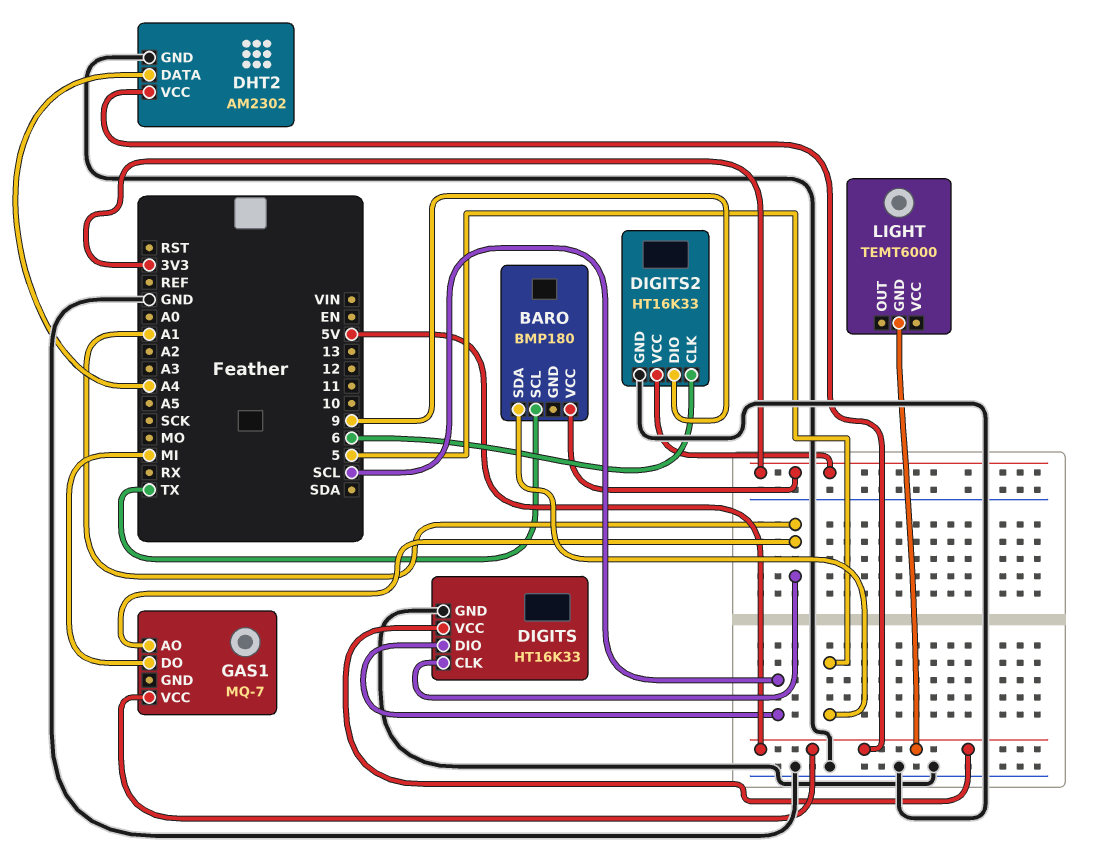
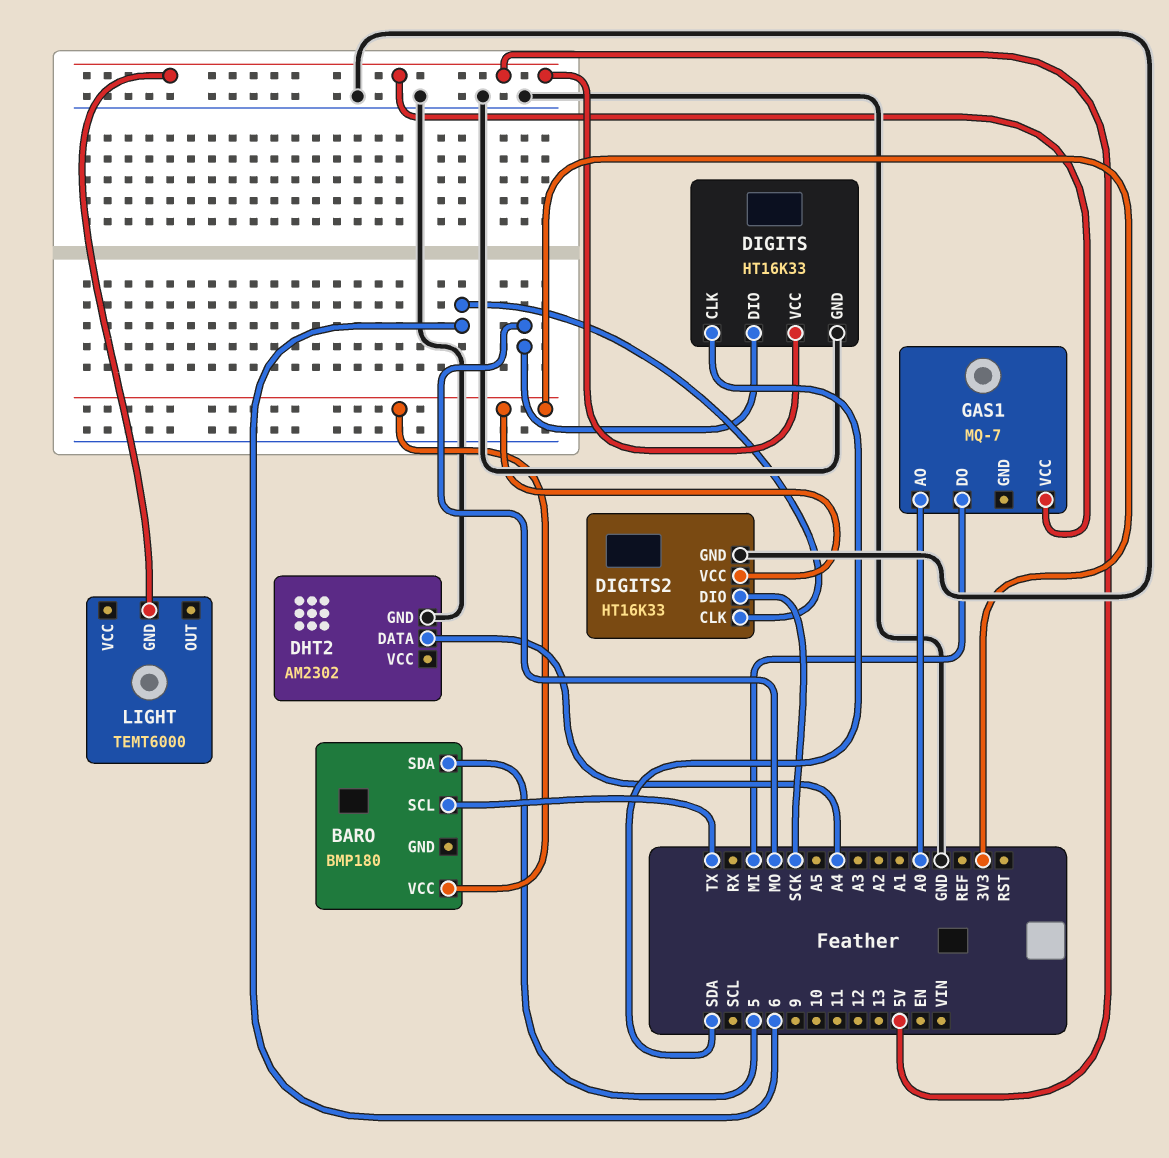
DHT2 pin VCC: 5V -> none
DIGITS pin CLK: A1 -> SDA
DIGITS pin DIO: SCL -> MO
DIGITS2 pin DIO: 9 -> SCK
GAS1 pin AO: A1 -> A0

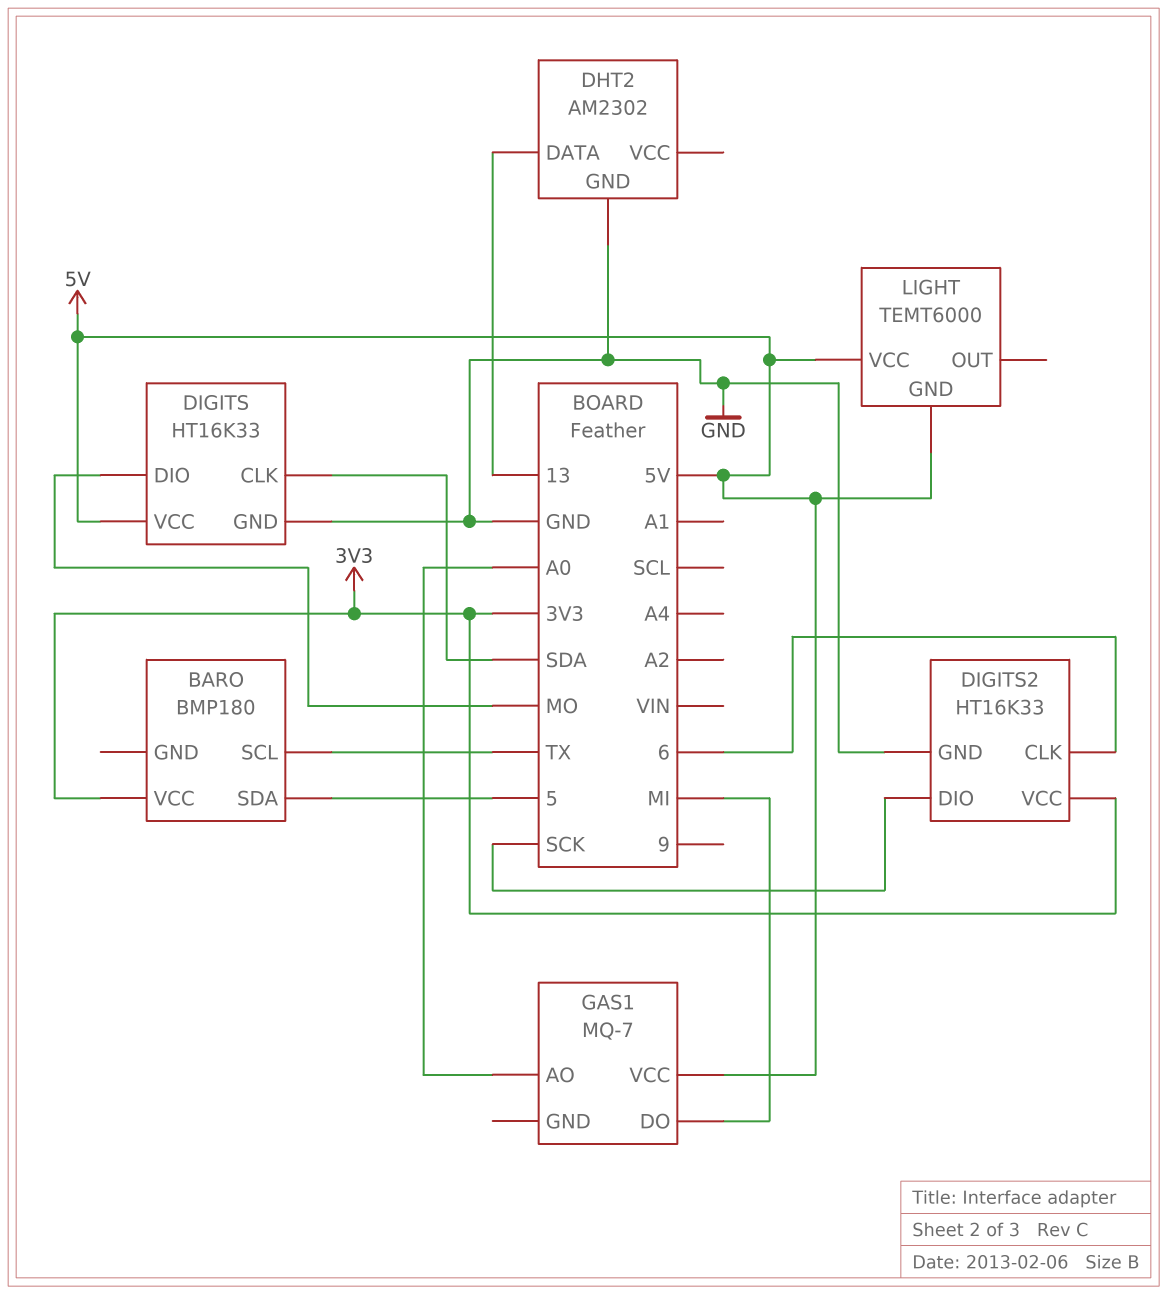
DHT2 pin DATA: A4 -> 13
LIGHT pin VCC: none -> 5V

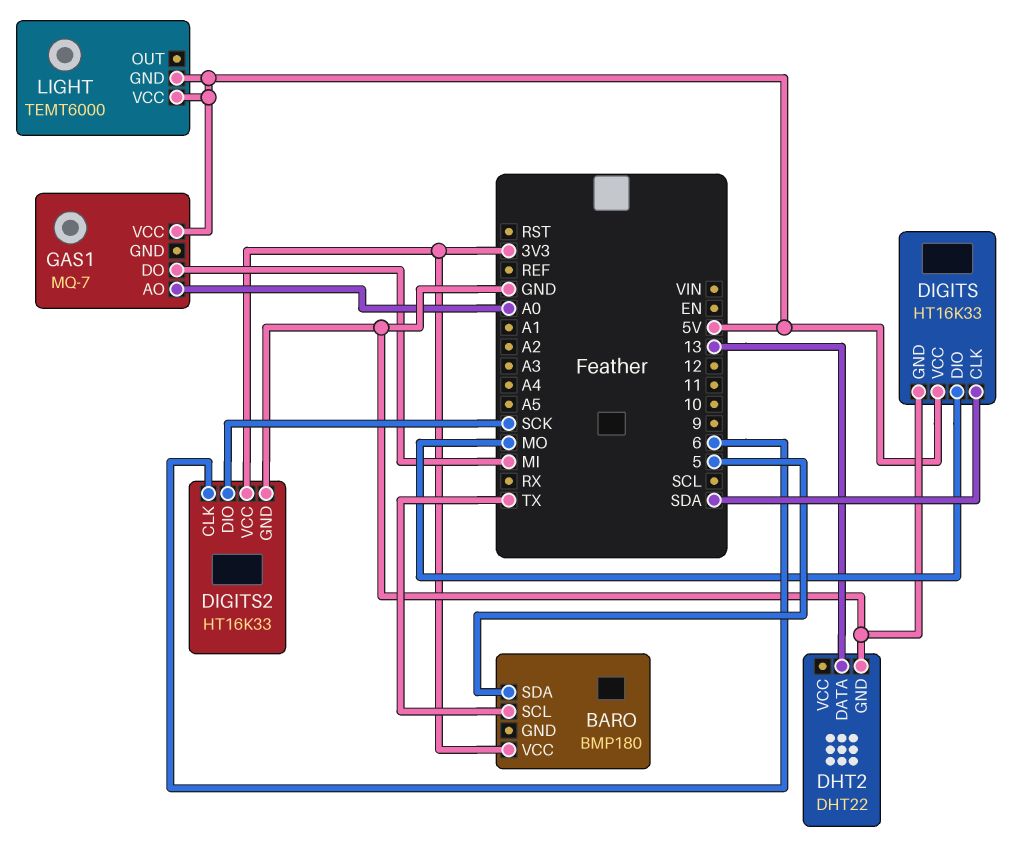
DHT2: AM2302 -> DHT22

